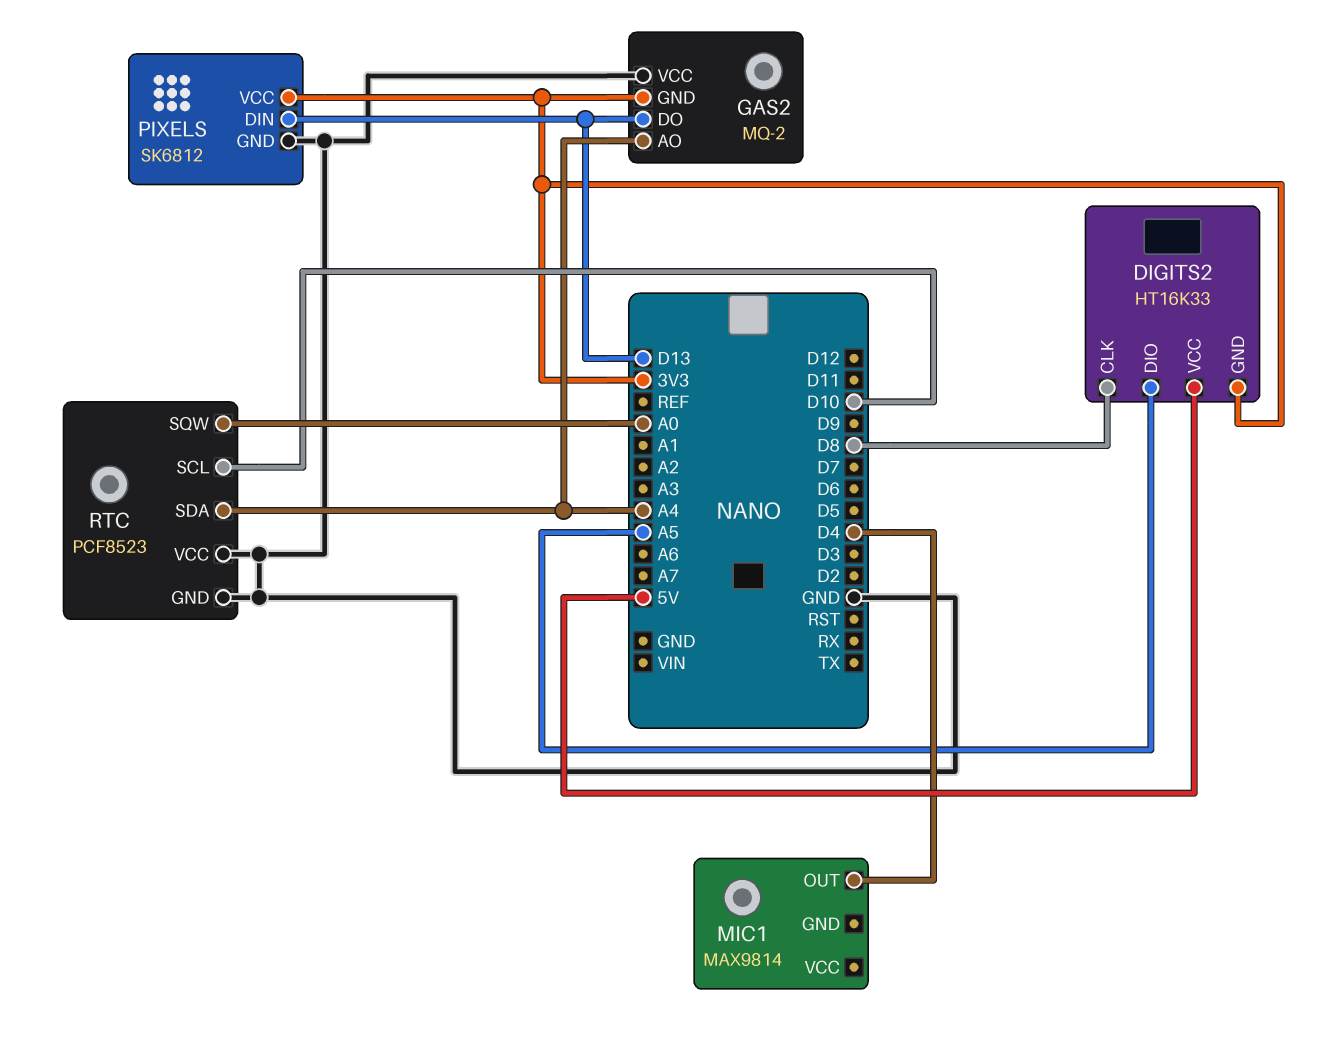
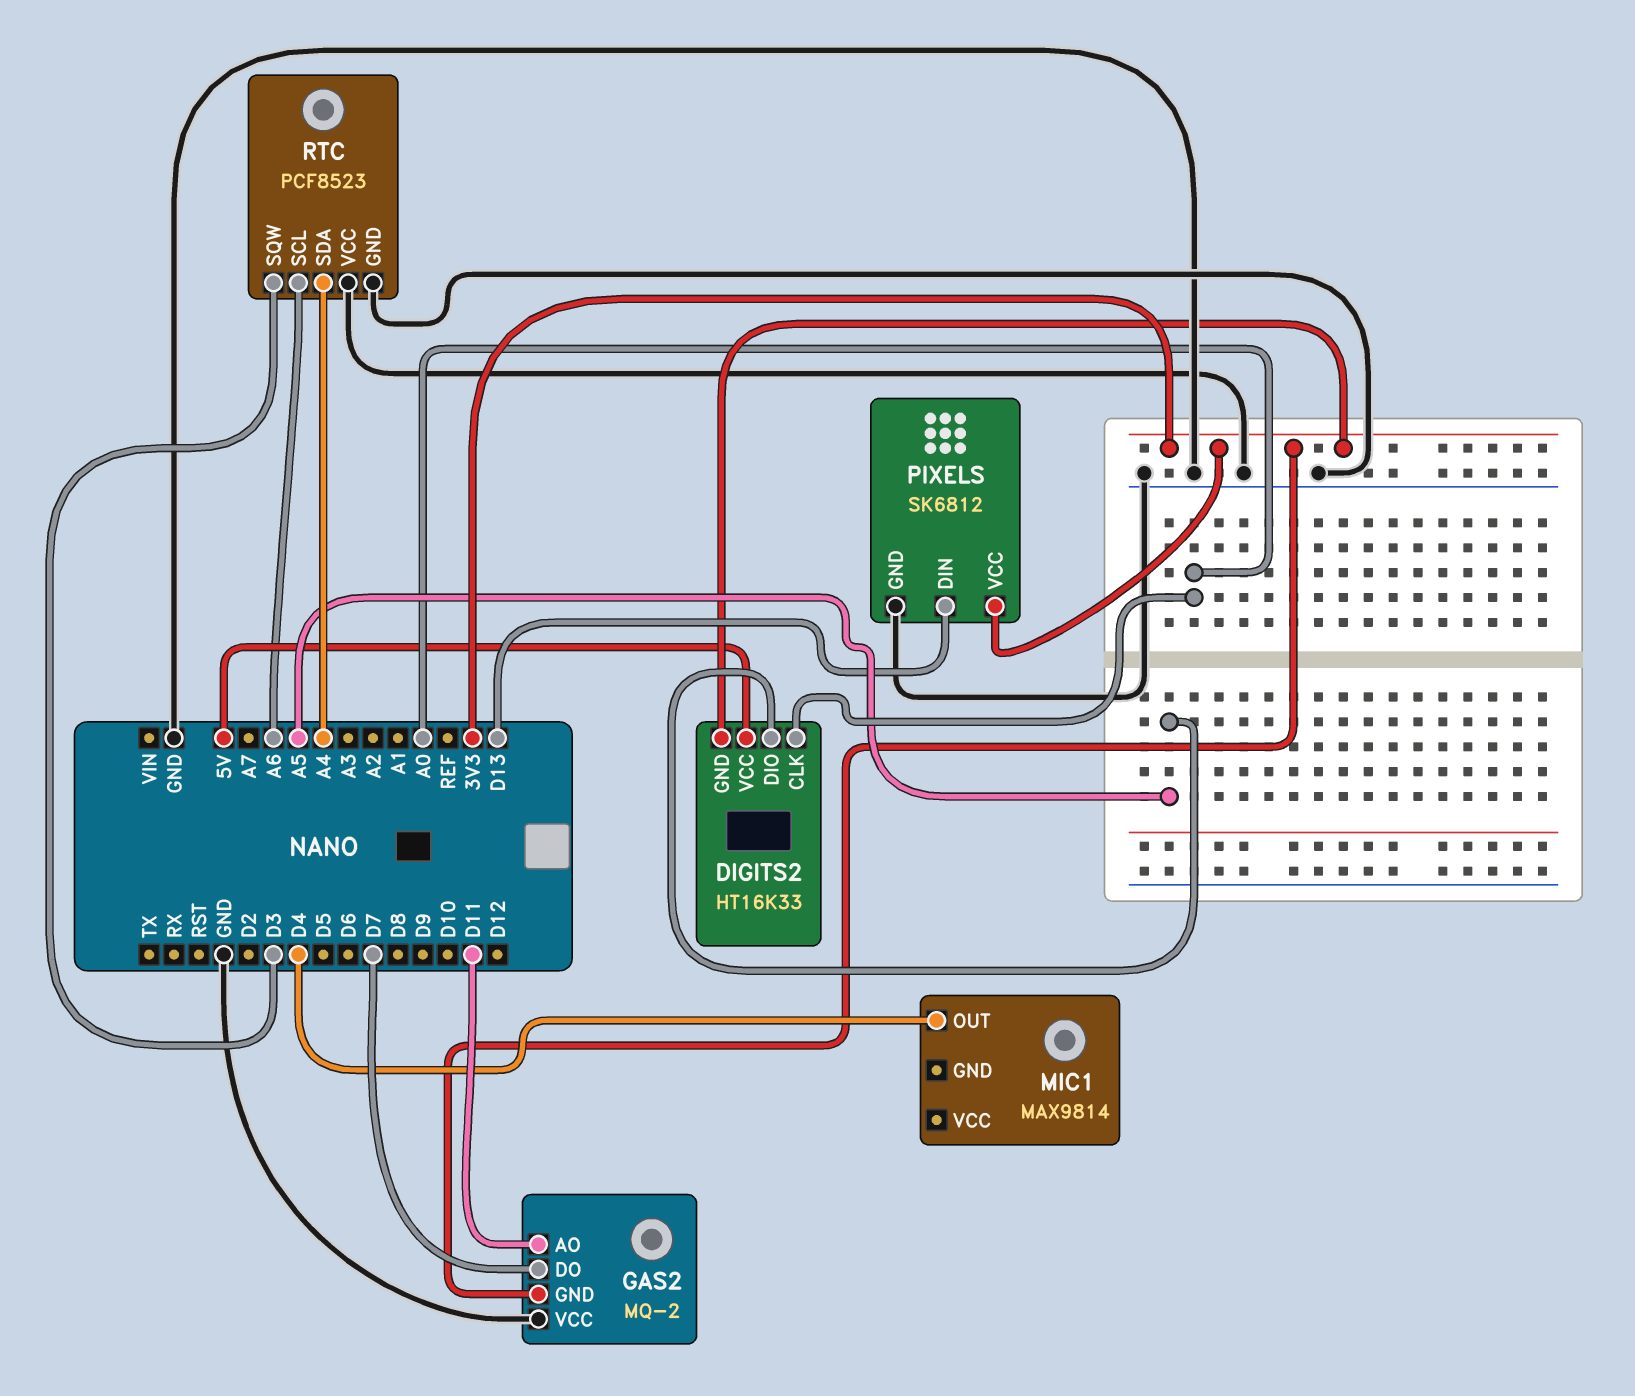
DIGITS2 pin CLK: D8 -> A0
GAS2 pin AO: A4 -> D11
GAS2 pin DO: D13 -> D7
RTC pin SCL: D10 -> A6
RTC pin SQW: A0 -> D3

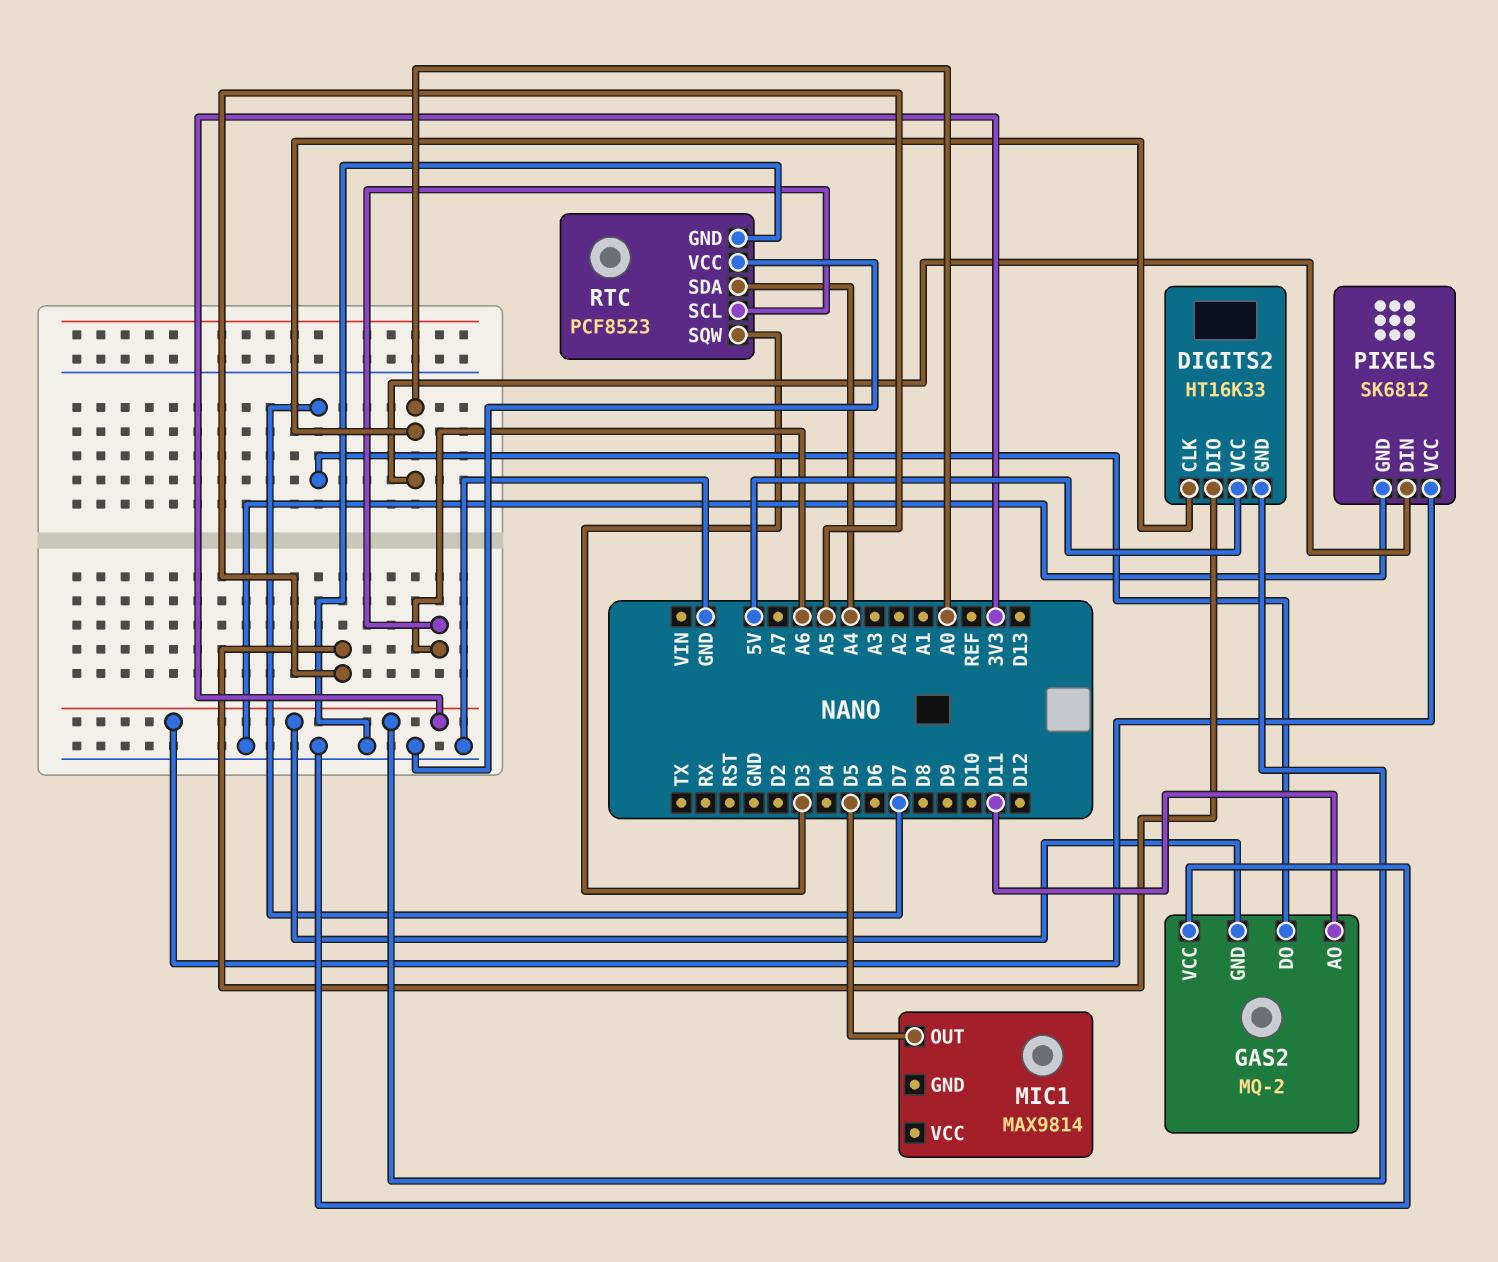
MIC1 pin OUT: D4 -> D5
PIXELS pin DIN: D13 -> A0

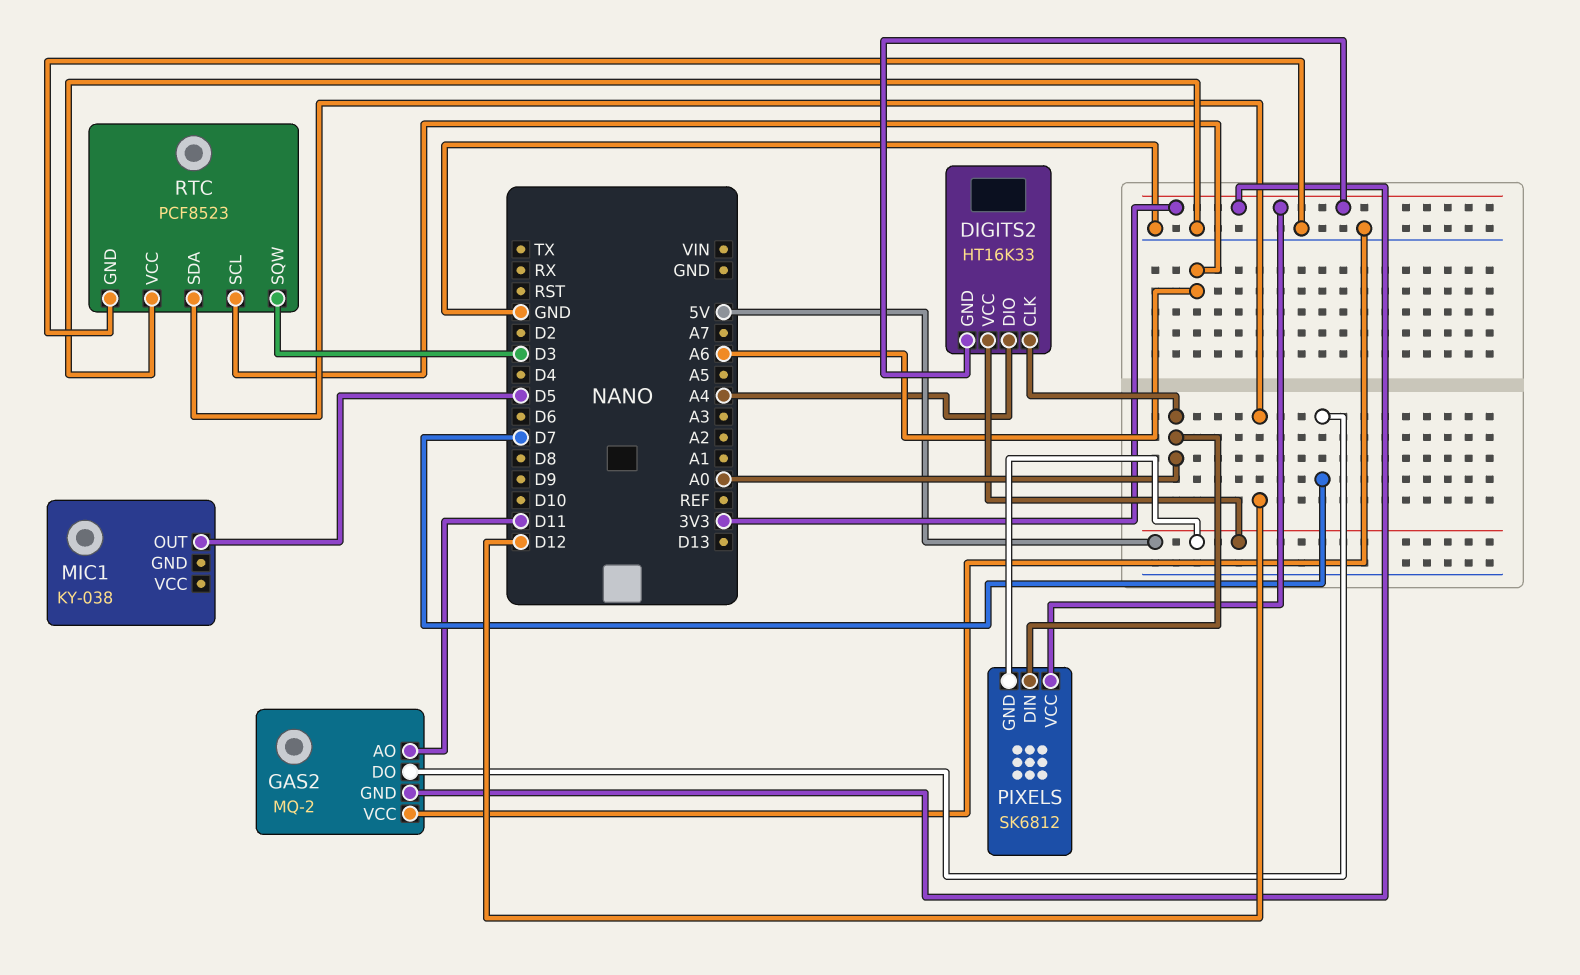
DIGITS2 pin DIO: A5 -> A4
MIC1: MAX9814 -> KY-038
PIXELS pin GND: GND -> 5V
RTC pin SDA: A4 -> D12

